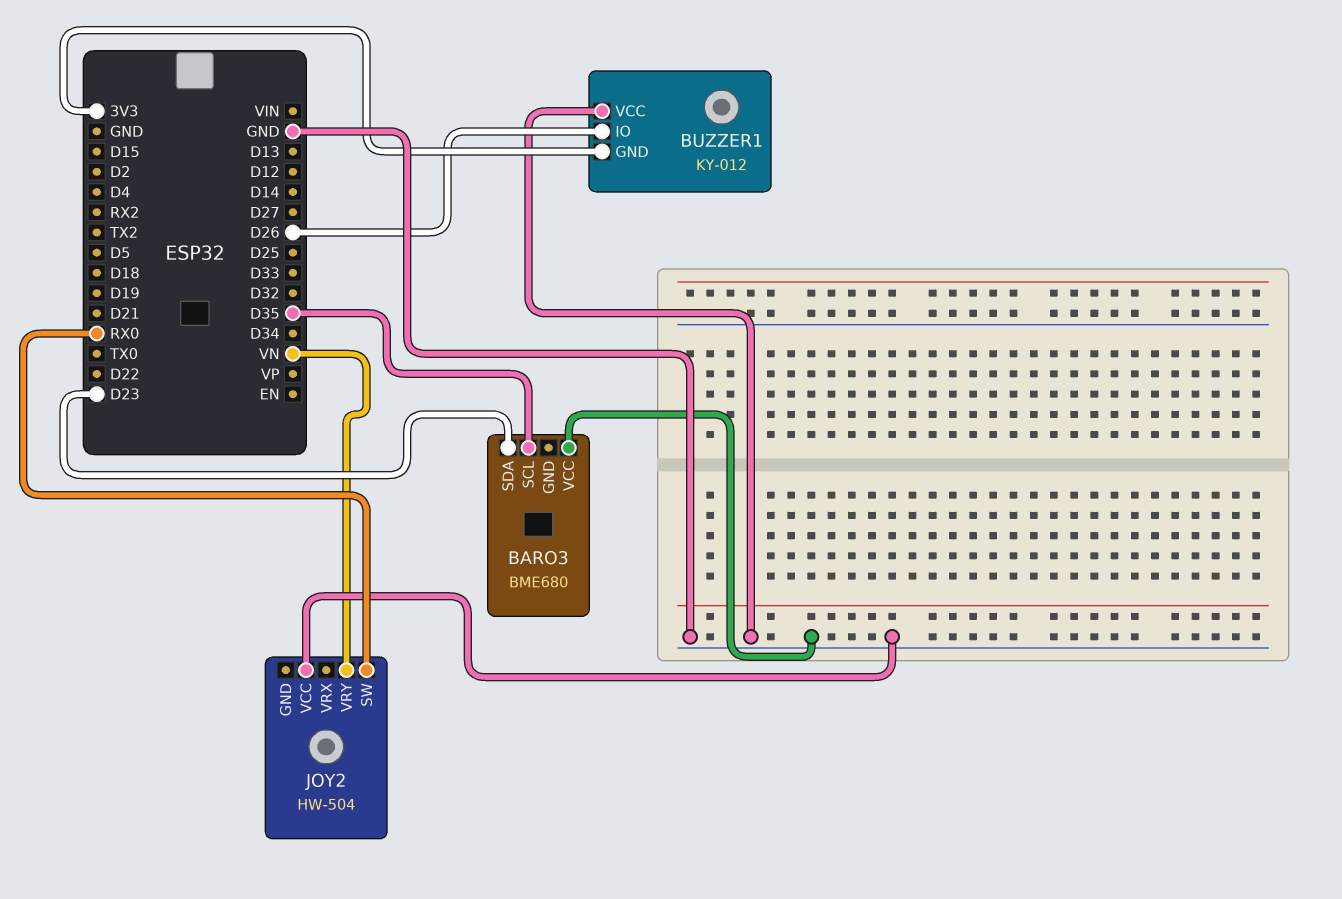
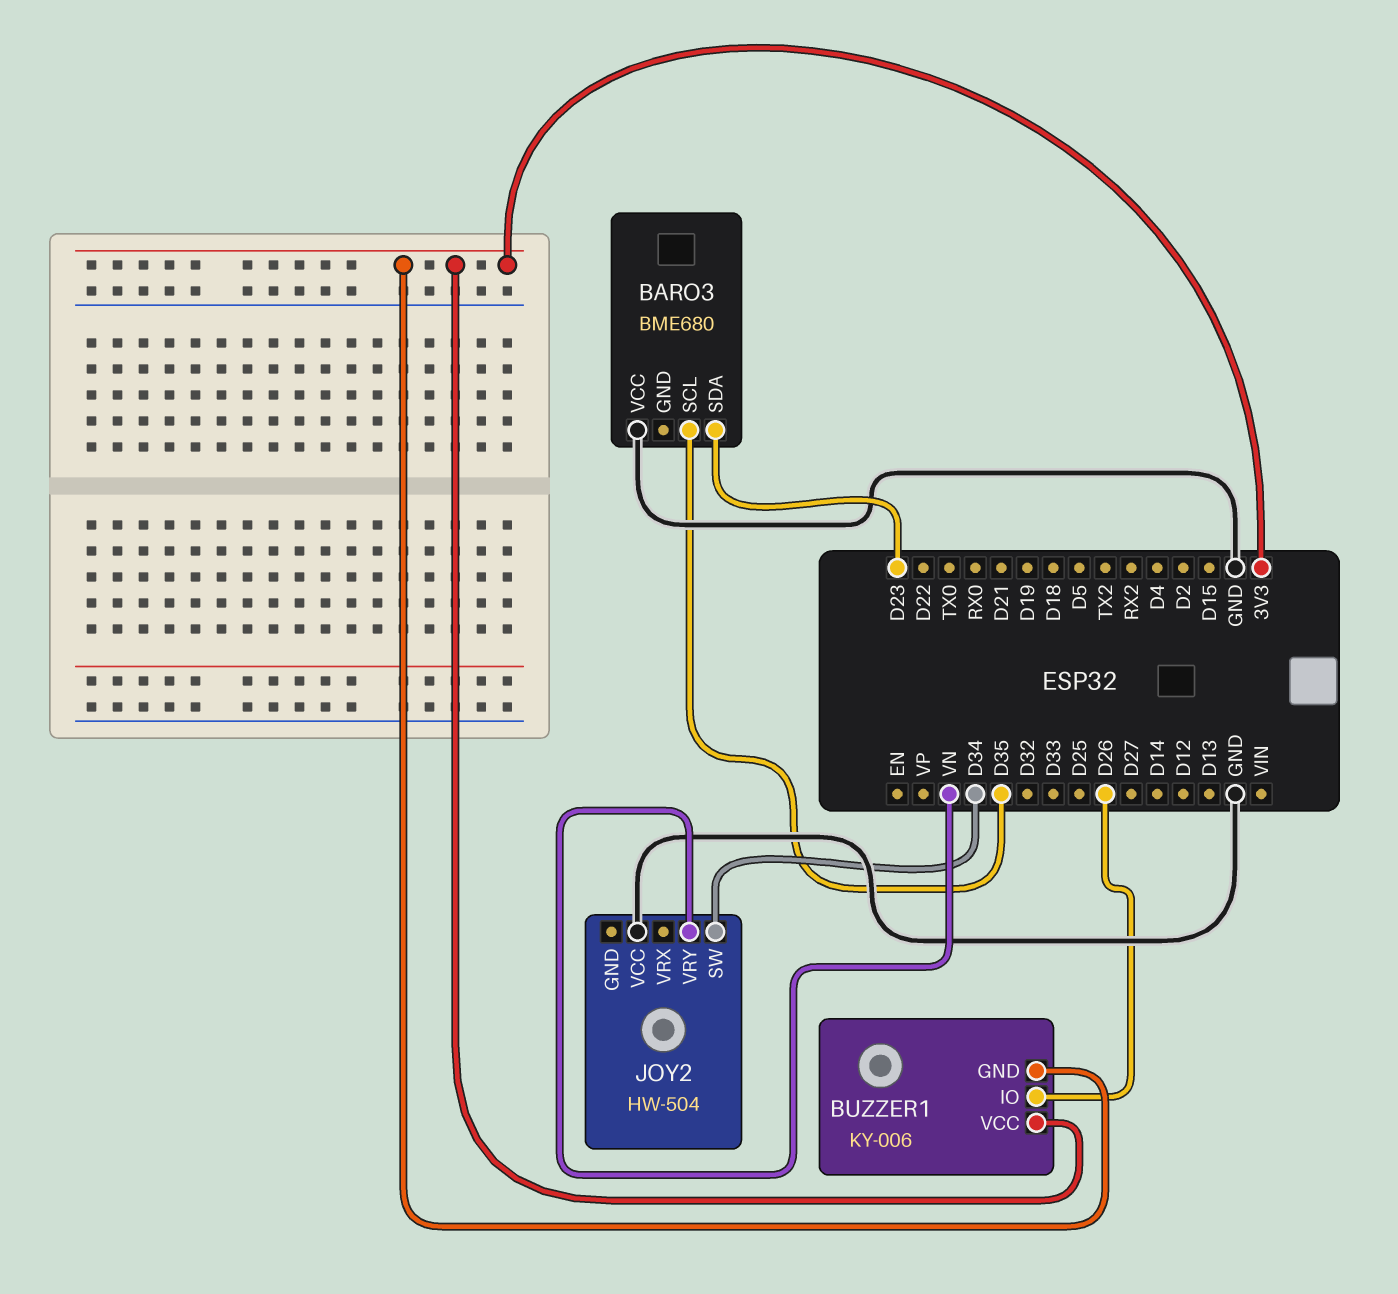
BUZZER1: KY-012 -> KY-006
BUZZER1 pin VCC: GND -> 3V3
JOY2 pin SW: RX0 -> D34

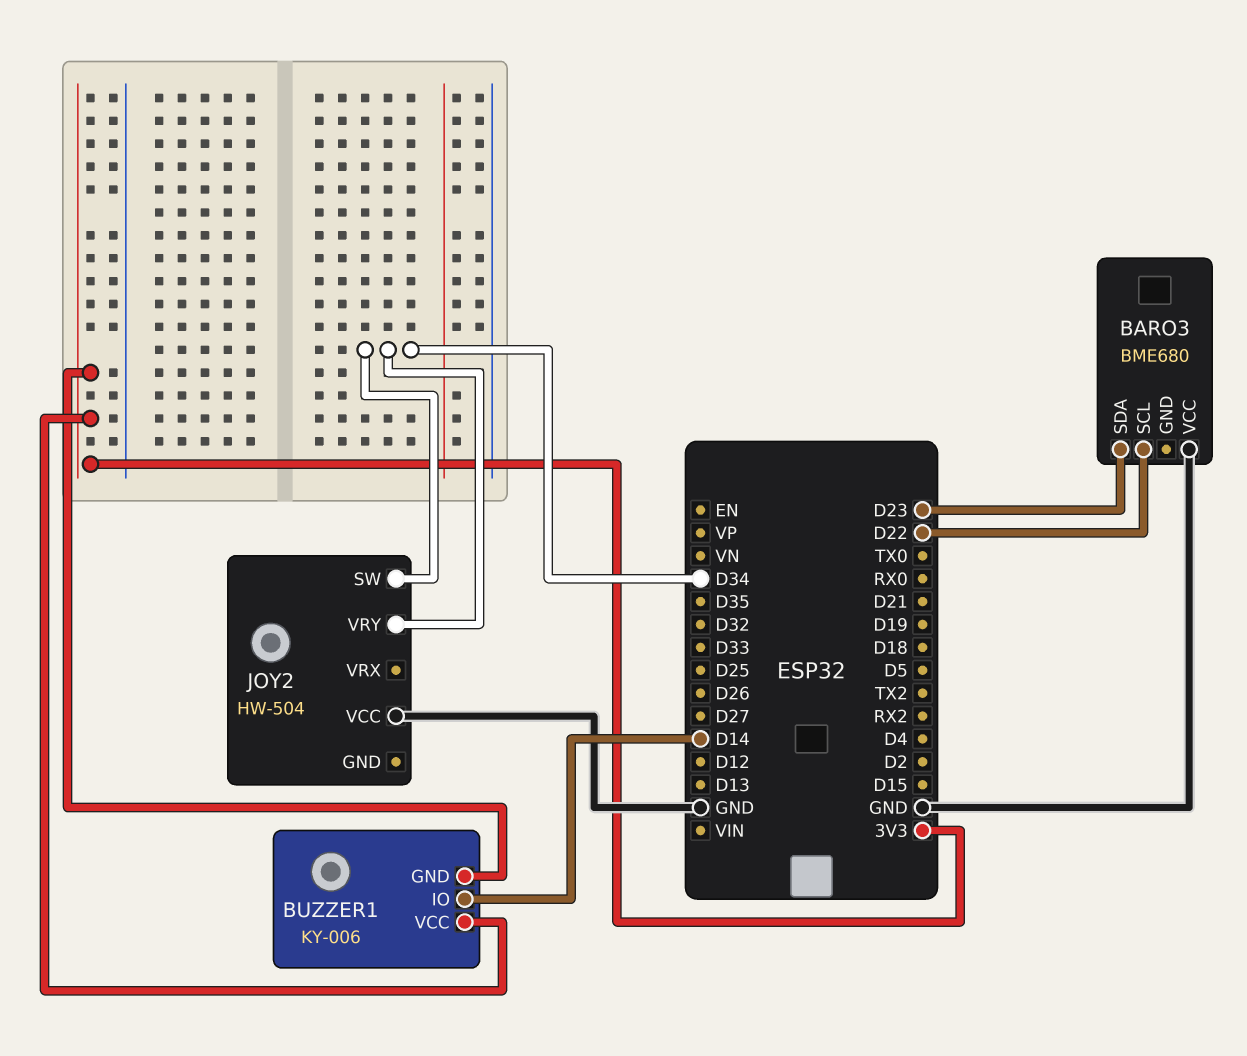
BARO3 pin SCL: D35 -> D22
BUZZER1 pin IO: D26 -> D14
JOY2 pin VRY: VN -> D34

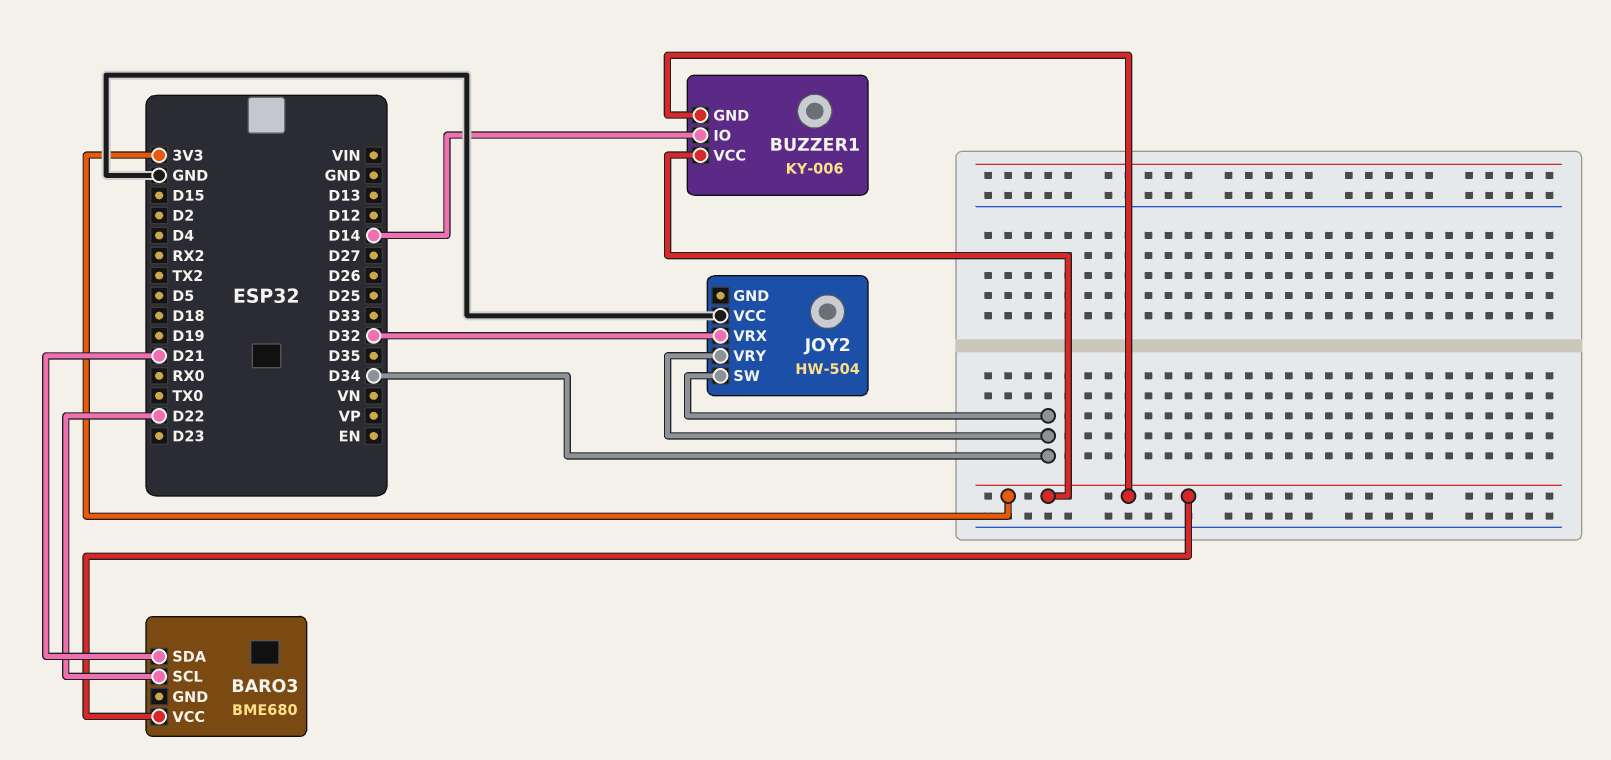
BARO3 pin SDA: D23 -> D21
BARO3 pin VCC: GND -> 3V3
JOY2 pin VRX: none -> D32

